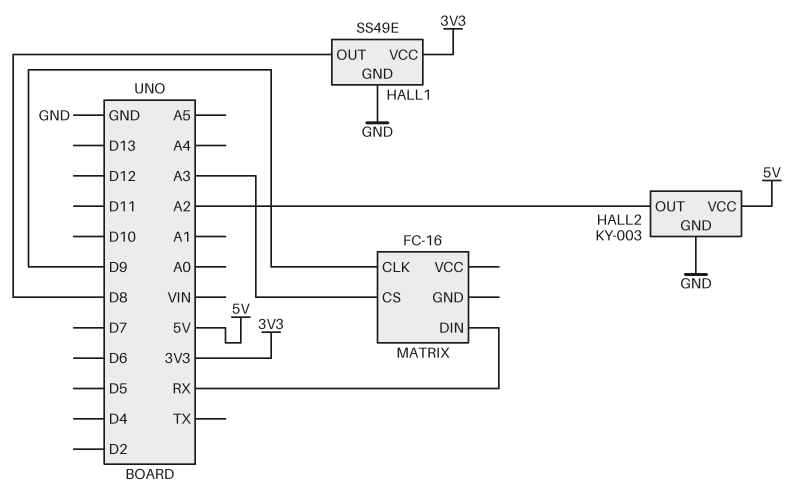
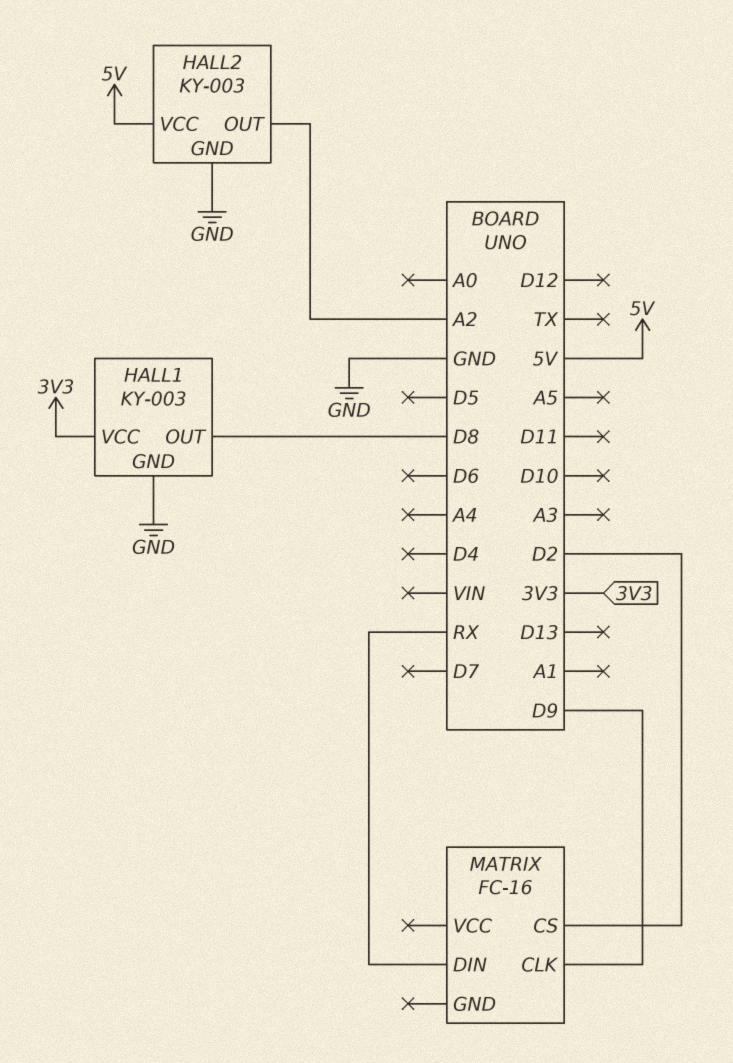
HALL1: SS49E -> KY-003
MATRIX pin CS: A3 -> D2

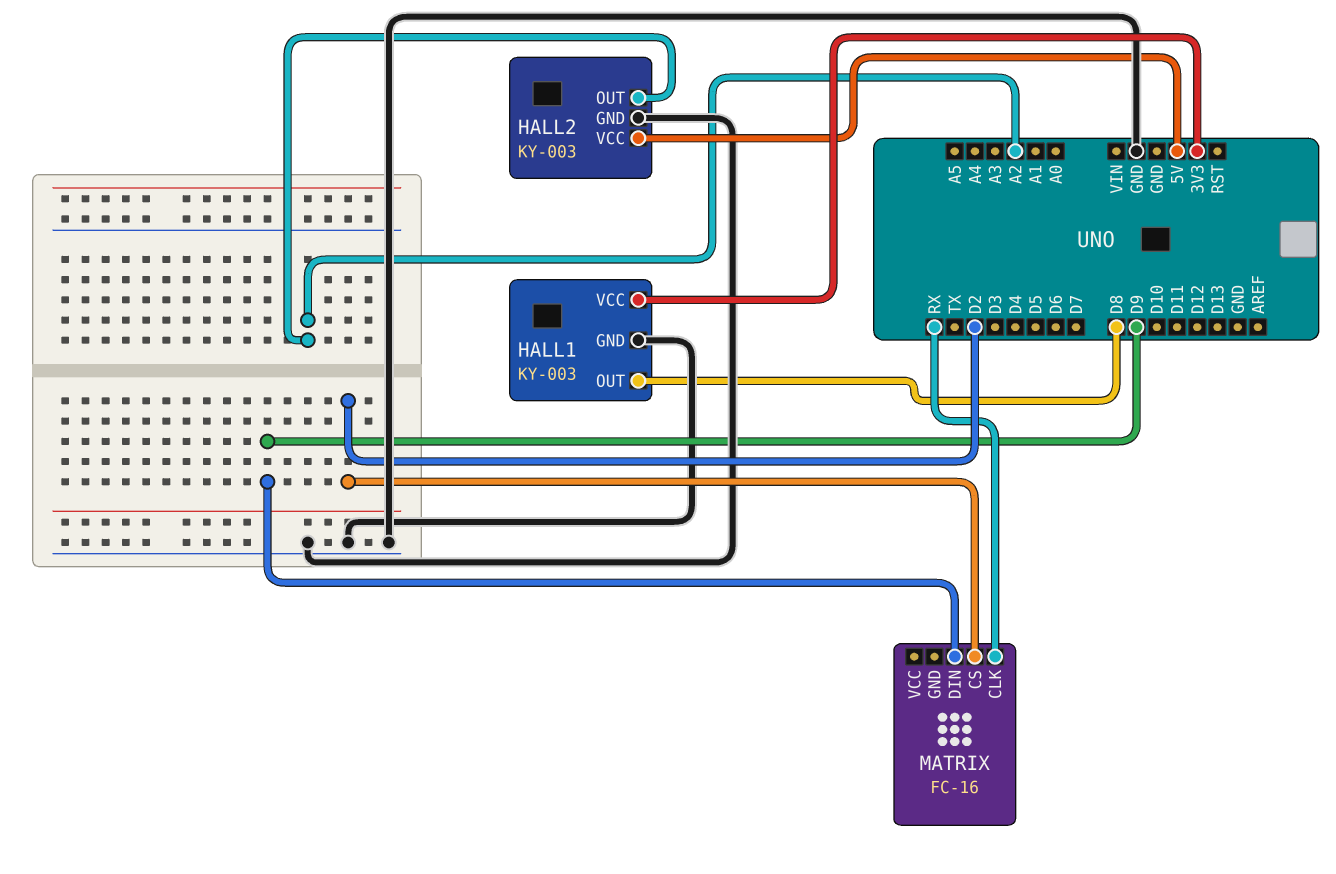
MATRIX pin CLK: D9 -> RX
MATRIX pin DIN: RX -> D9

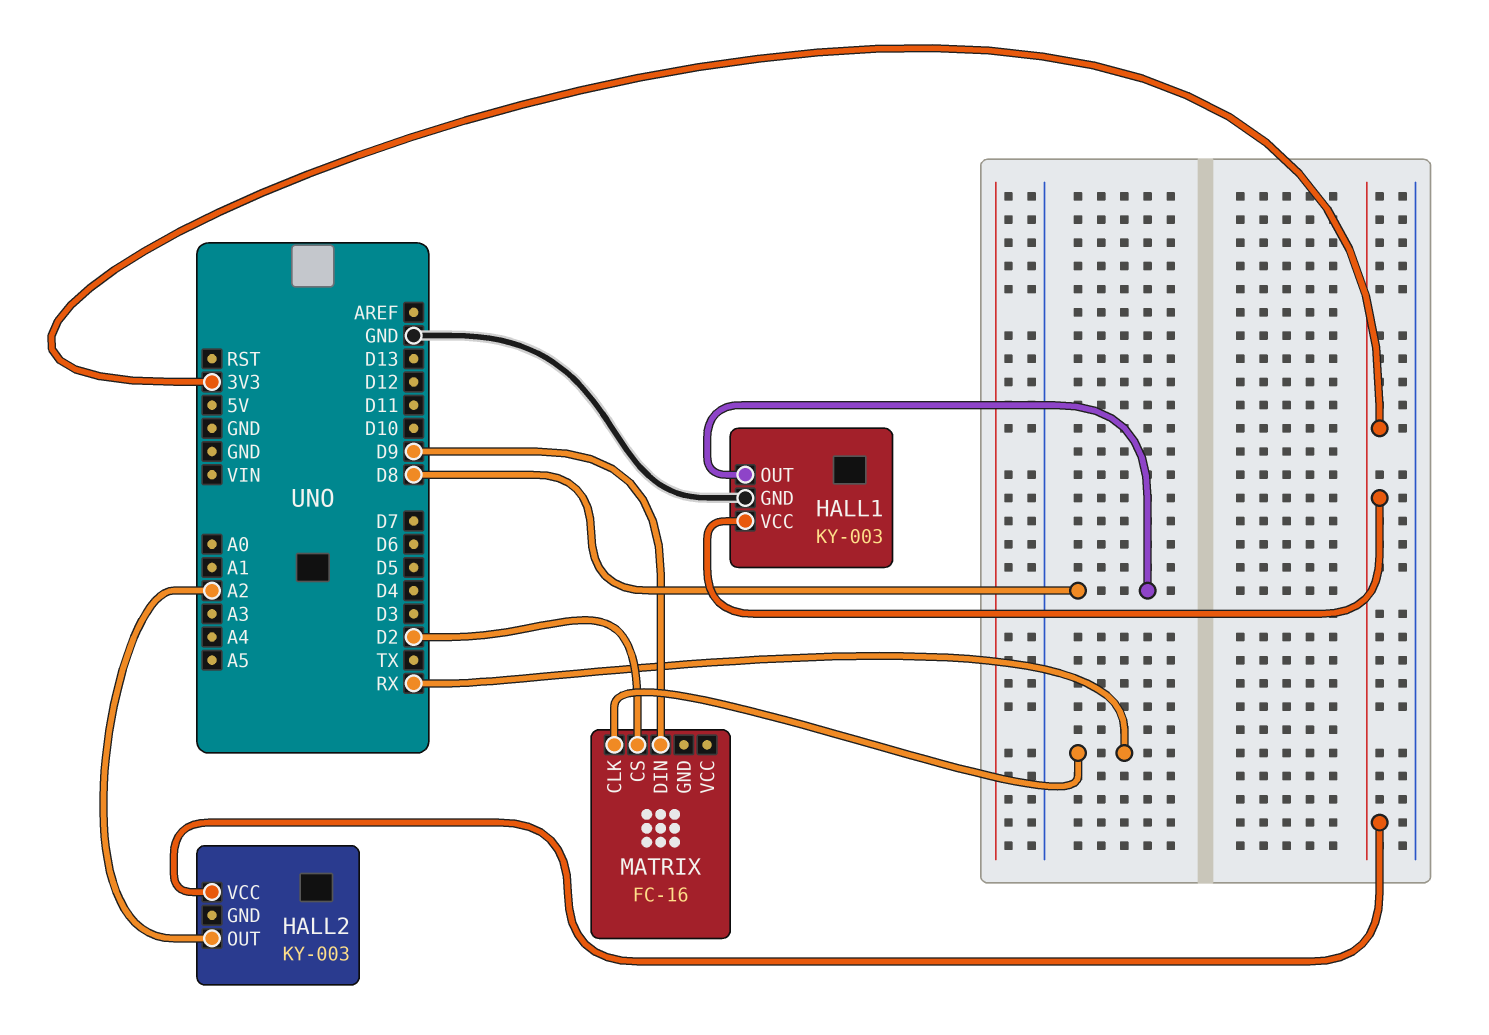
HALL2 pin GND: GND -> none
HALL2 pin VCC: 5V -> 3V3

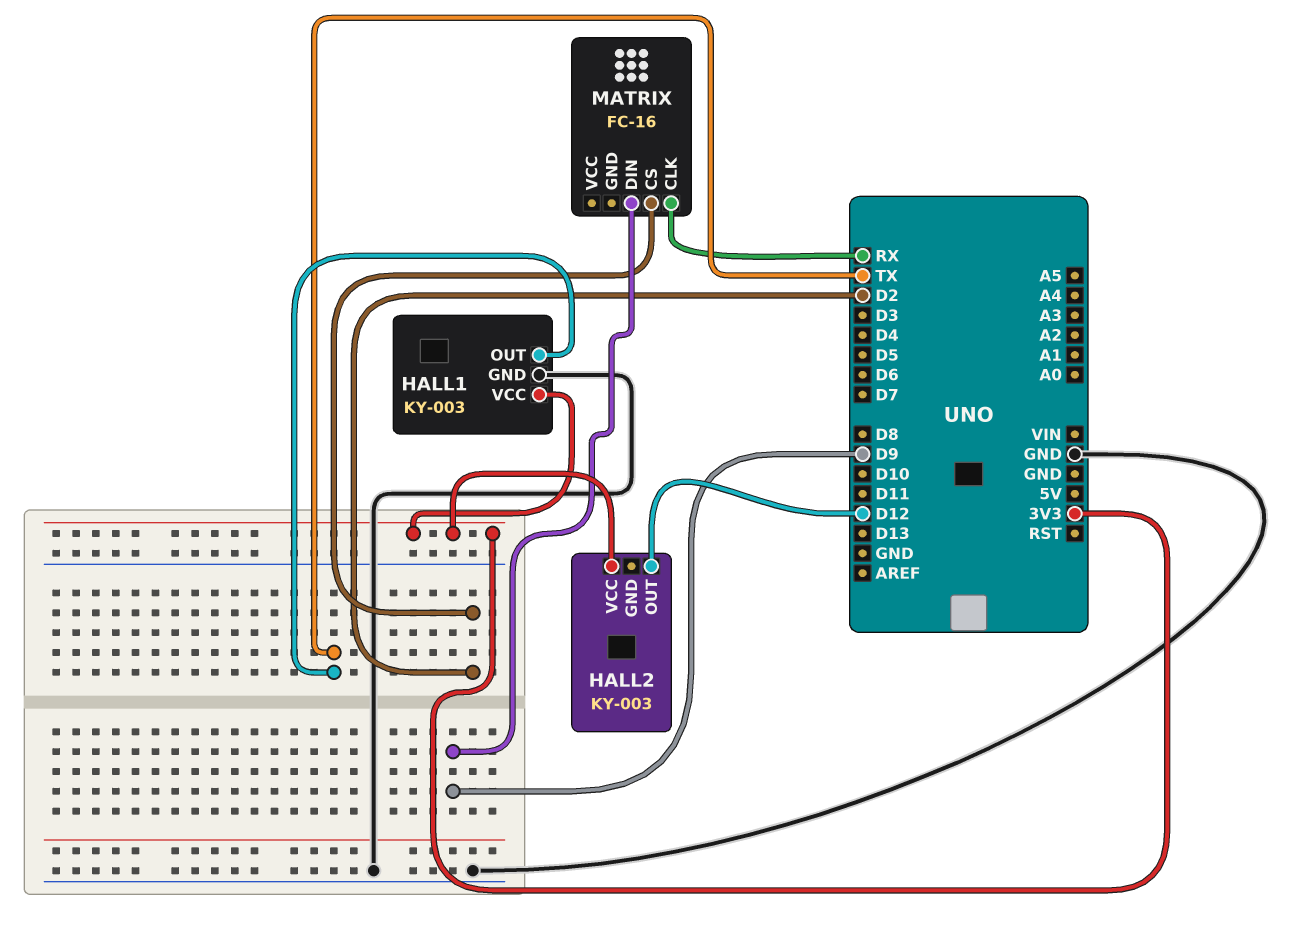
HALL1 pin OUT: D8 -> TX
HALL2 pin OUT: A2 -> D12

